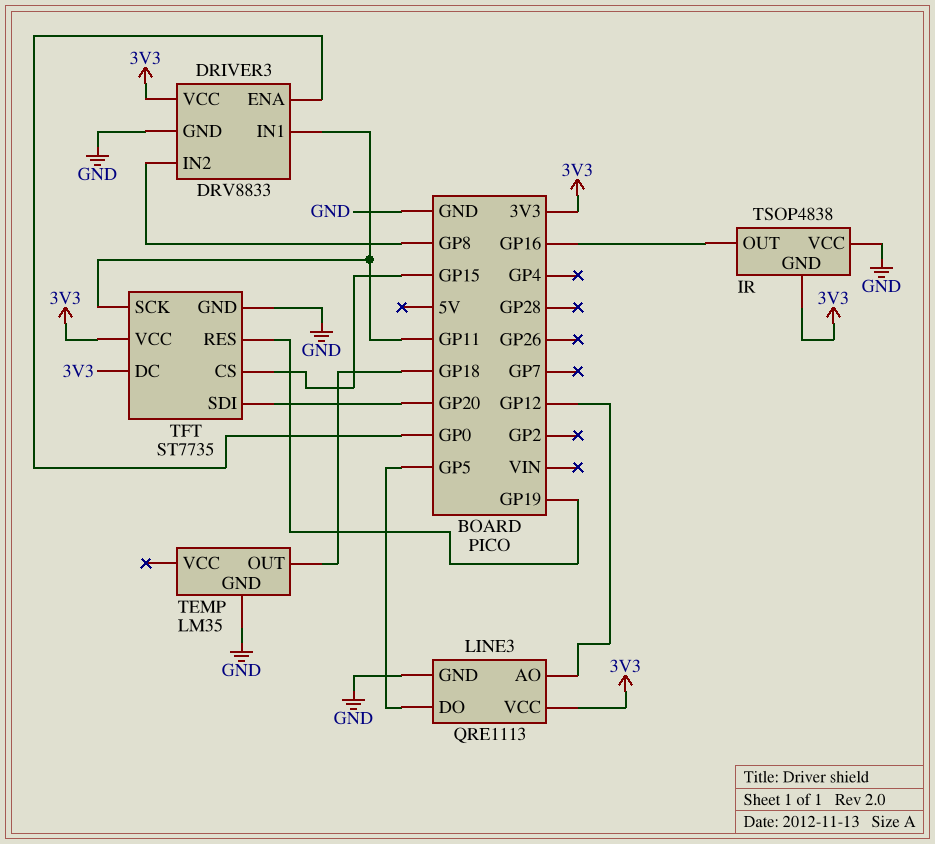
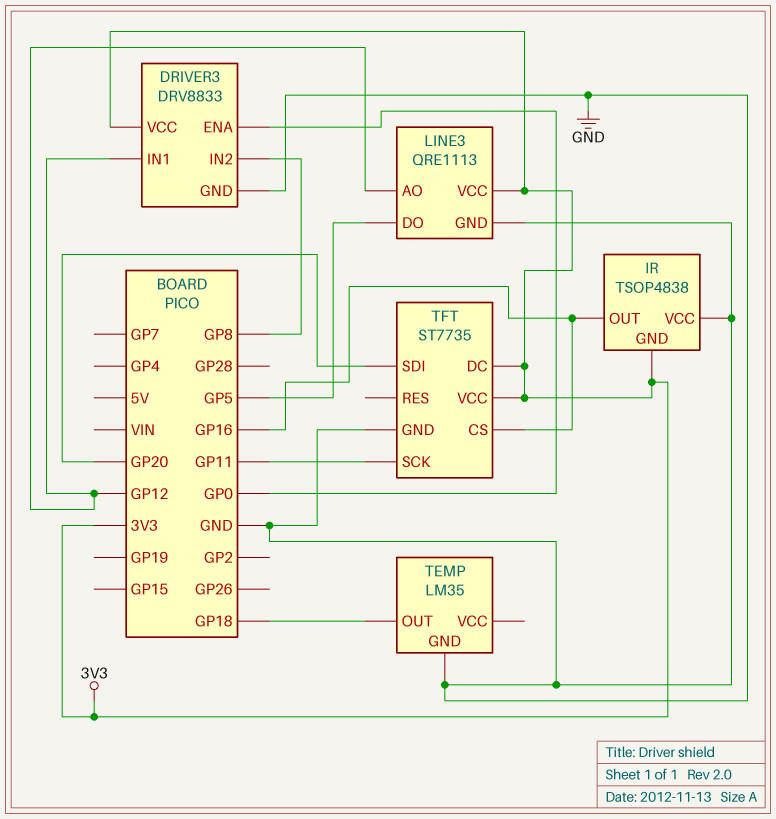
DRIVER3 pin IN1: GP11 -> GP12
TFT pin CS: GP15 -> GP16
TFT pin RES: GP19 -> none

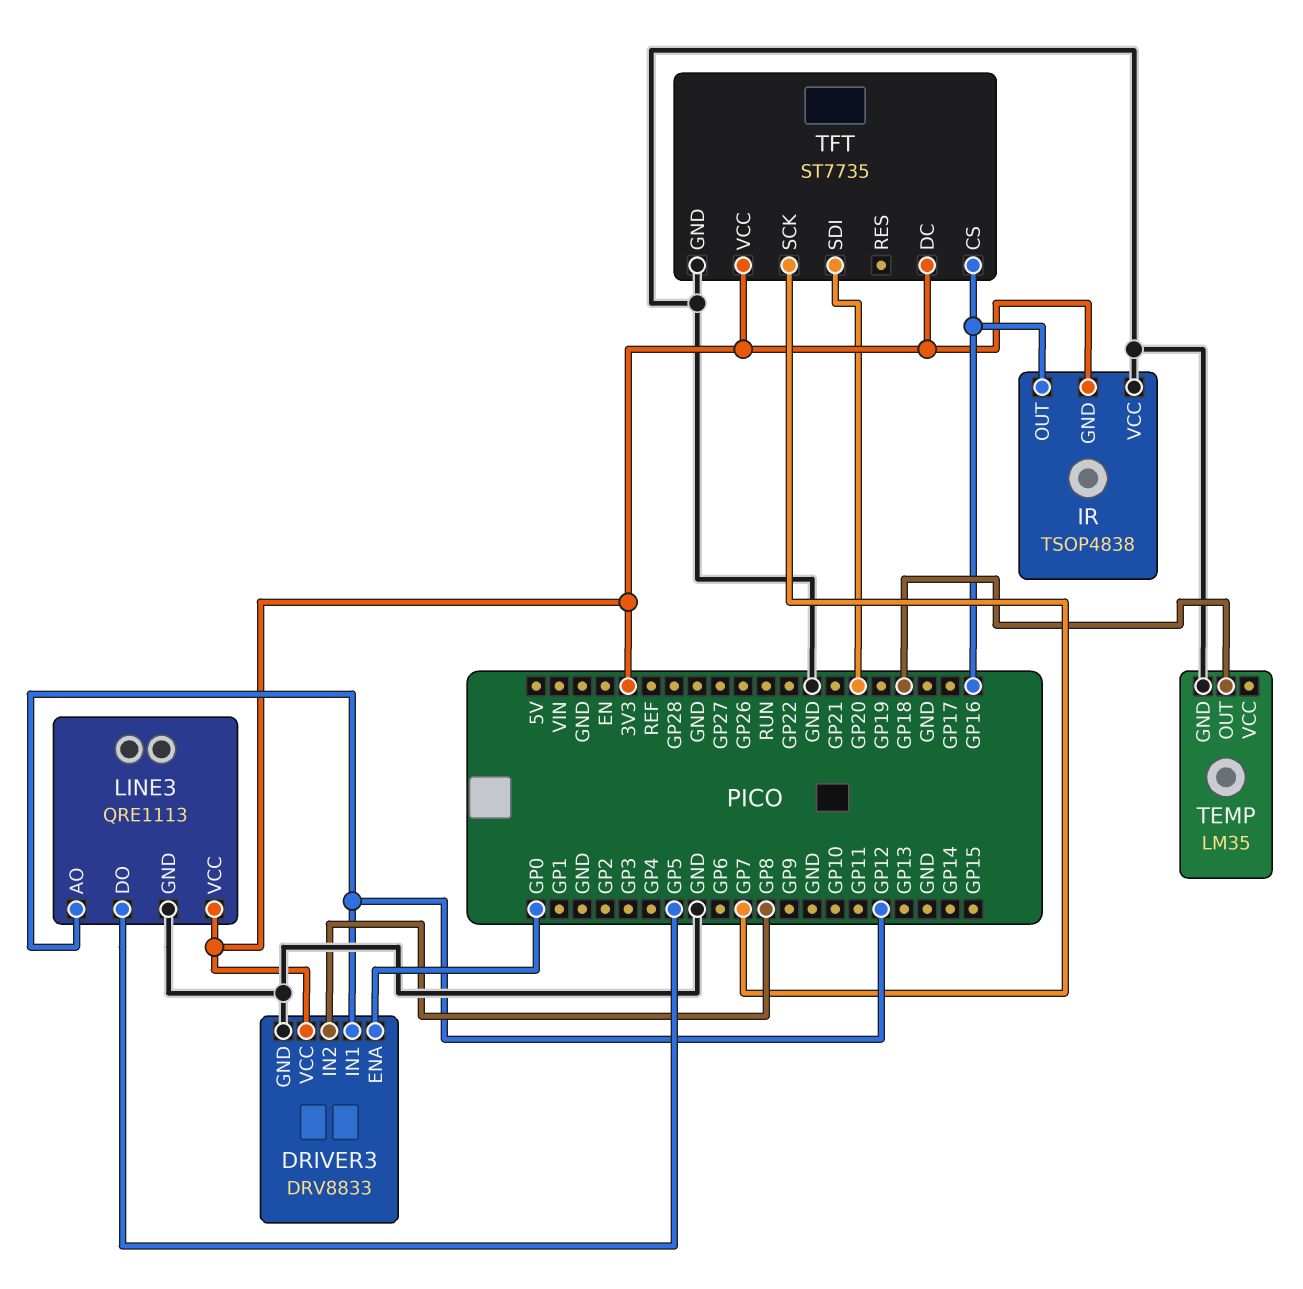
TFT pin SCK: GP11 -> GP7

